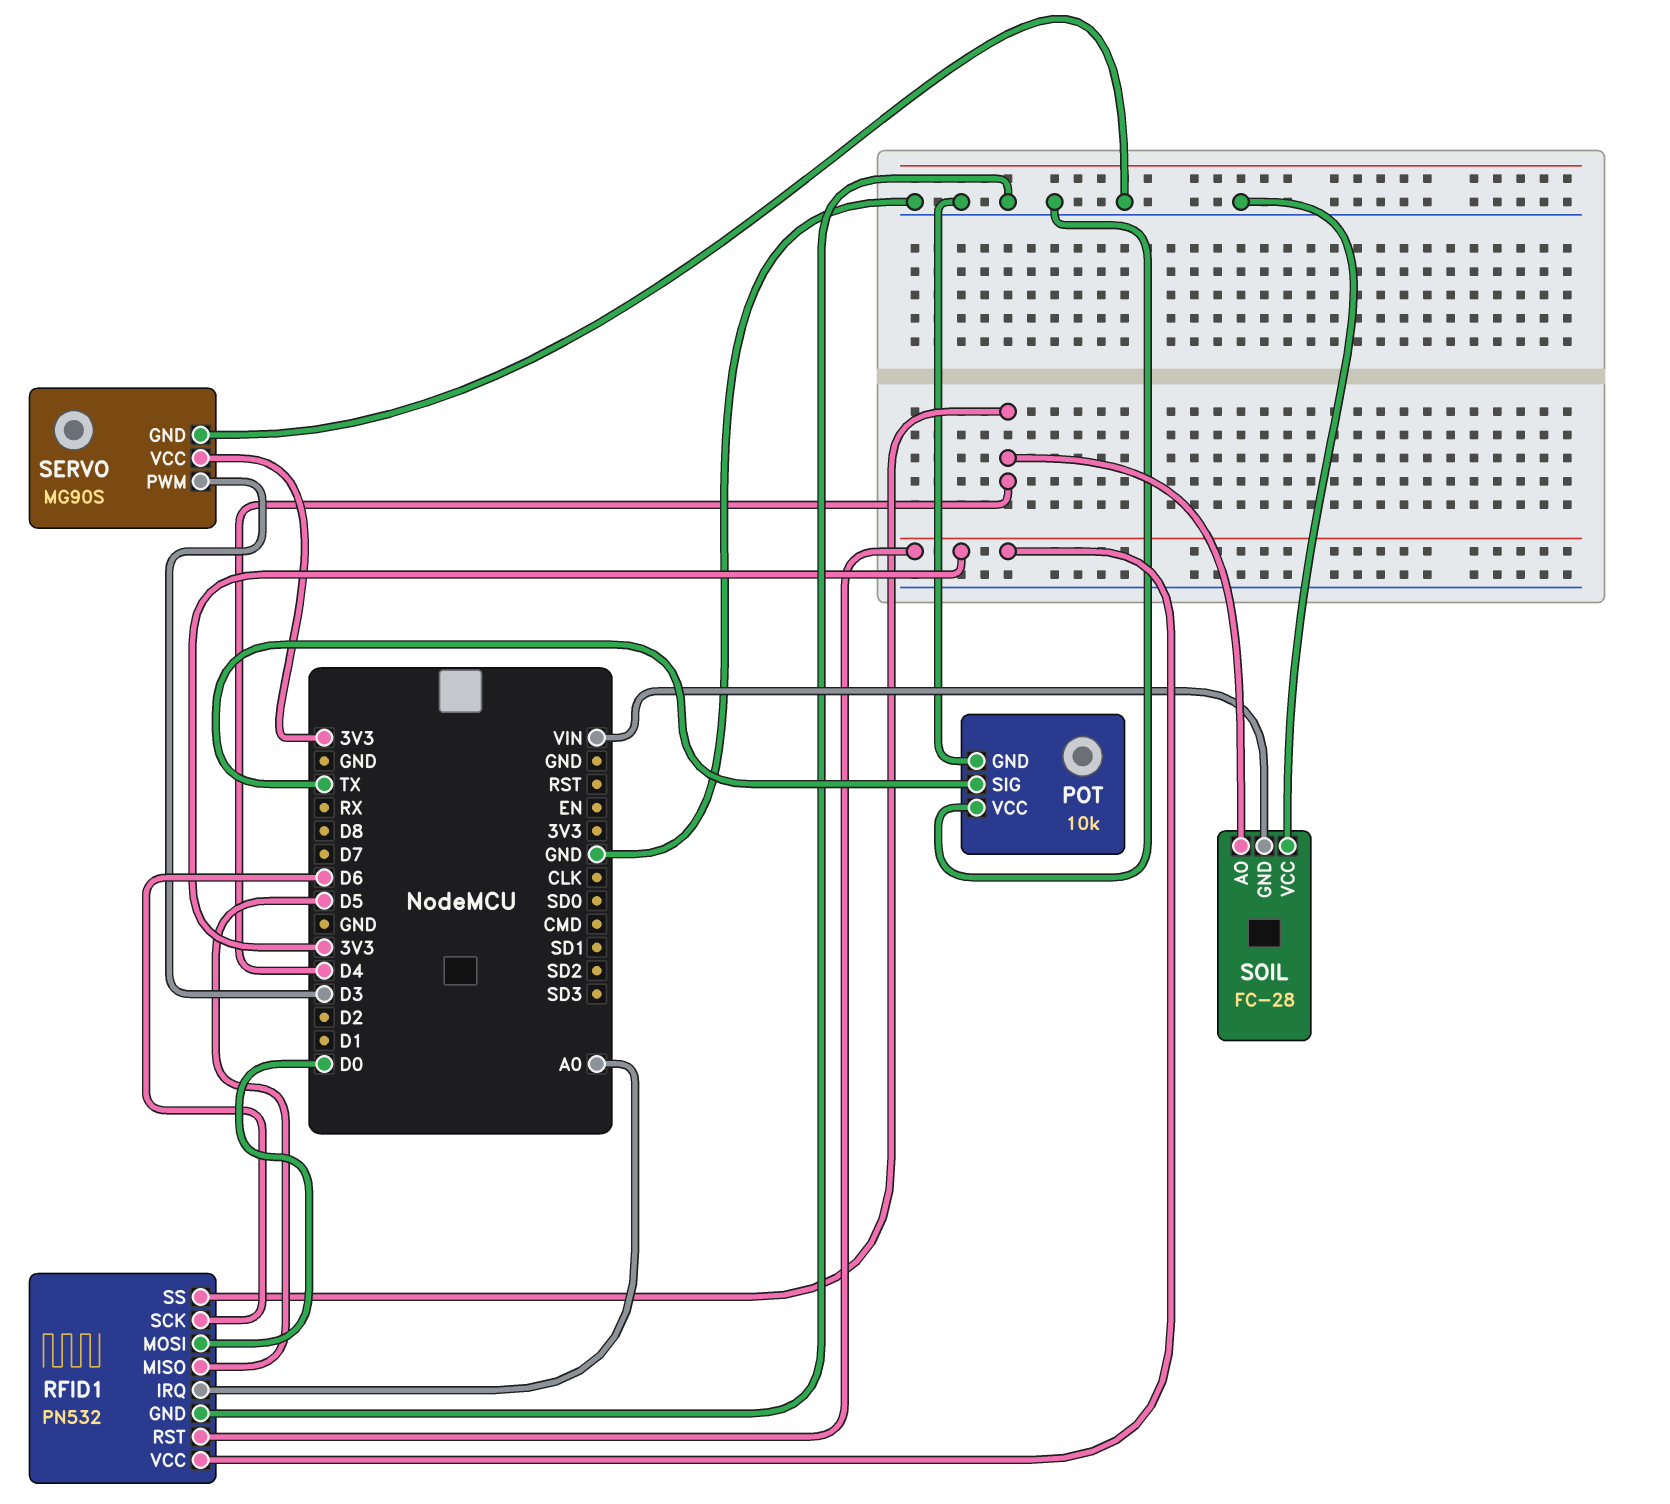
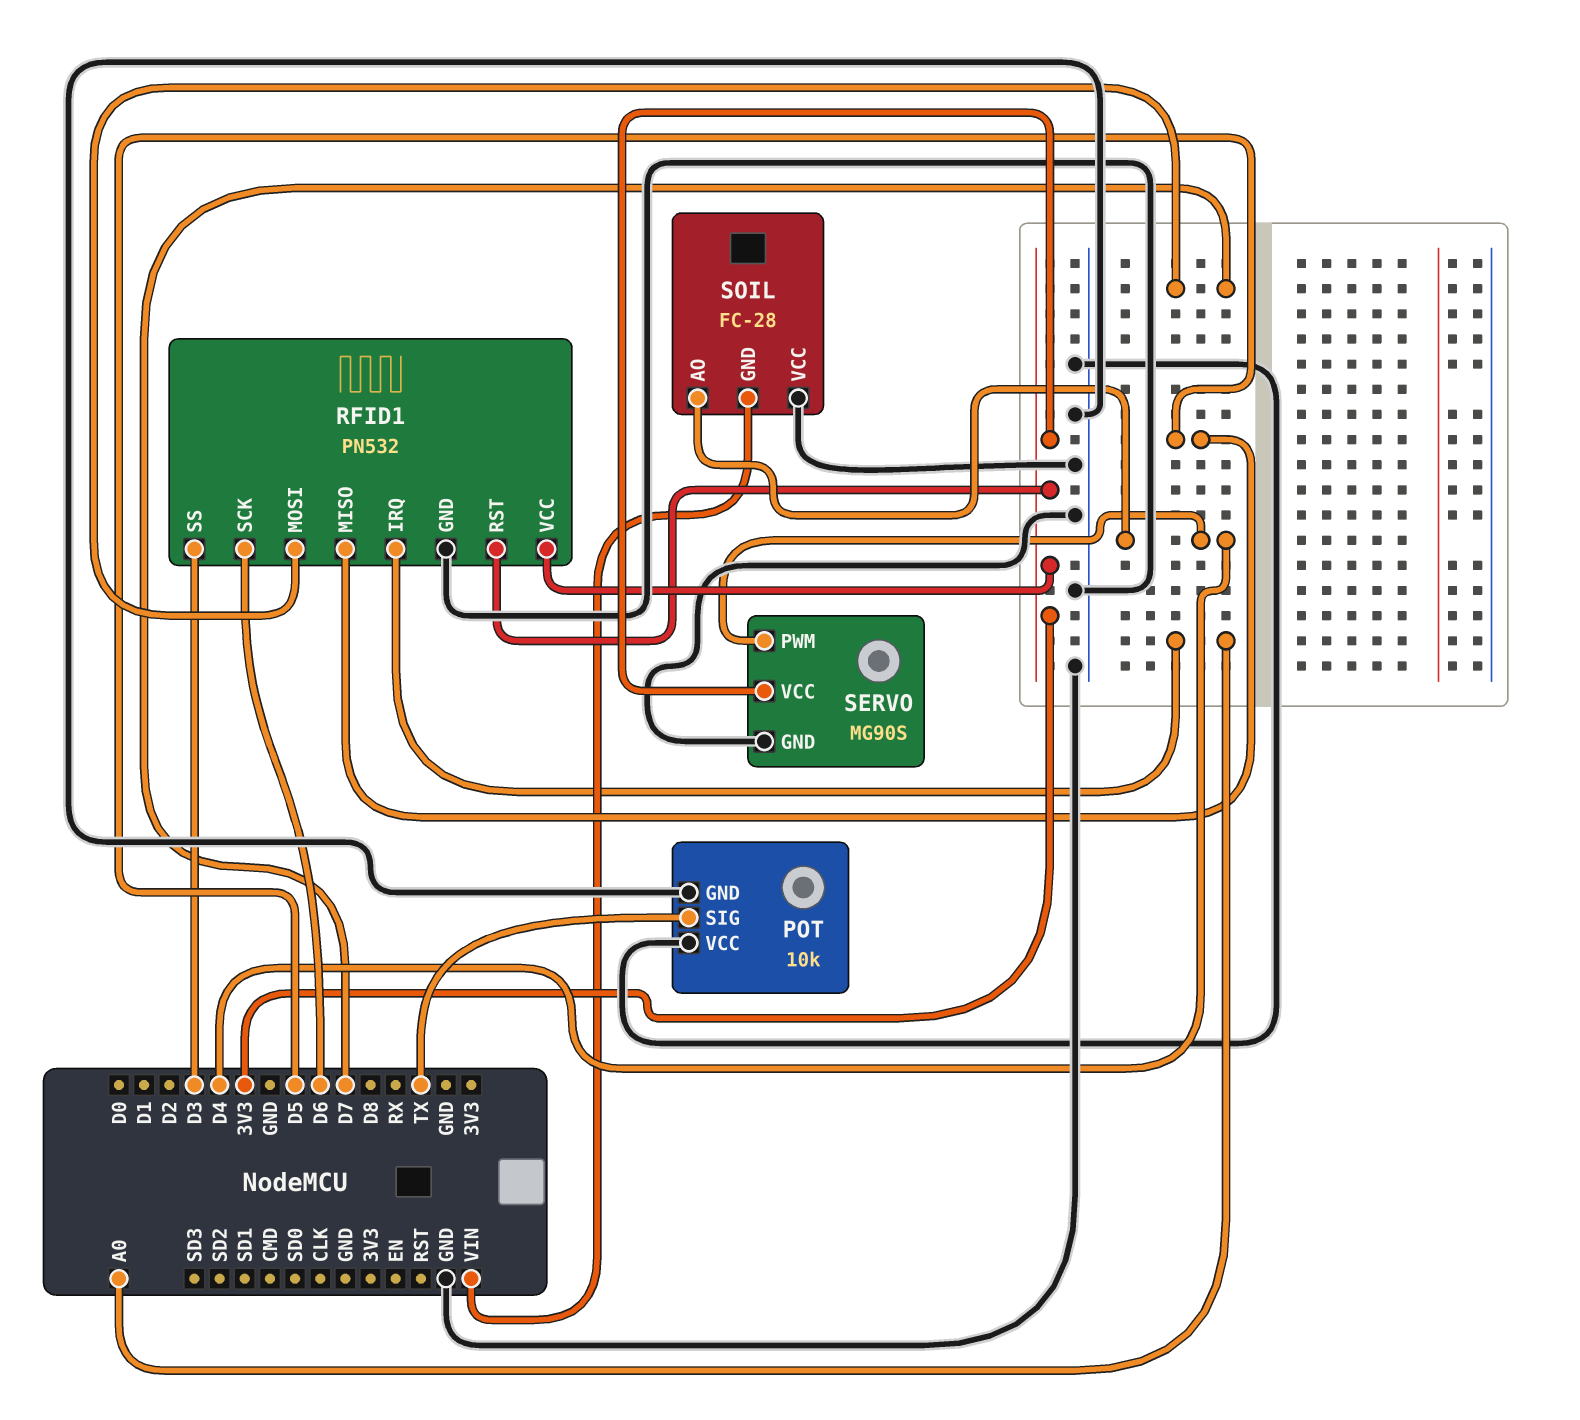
RFID1 pin MOSI: D0 -> D7
RFID1 pin SS: D4 -> D3
SERVO pin PWM: D3 -> D4

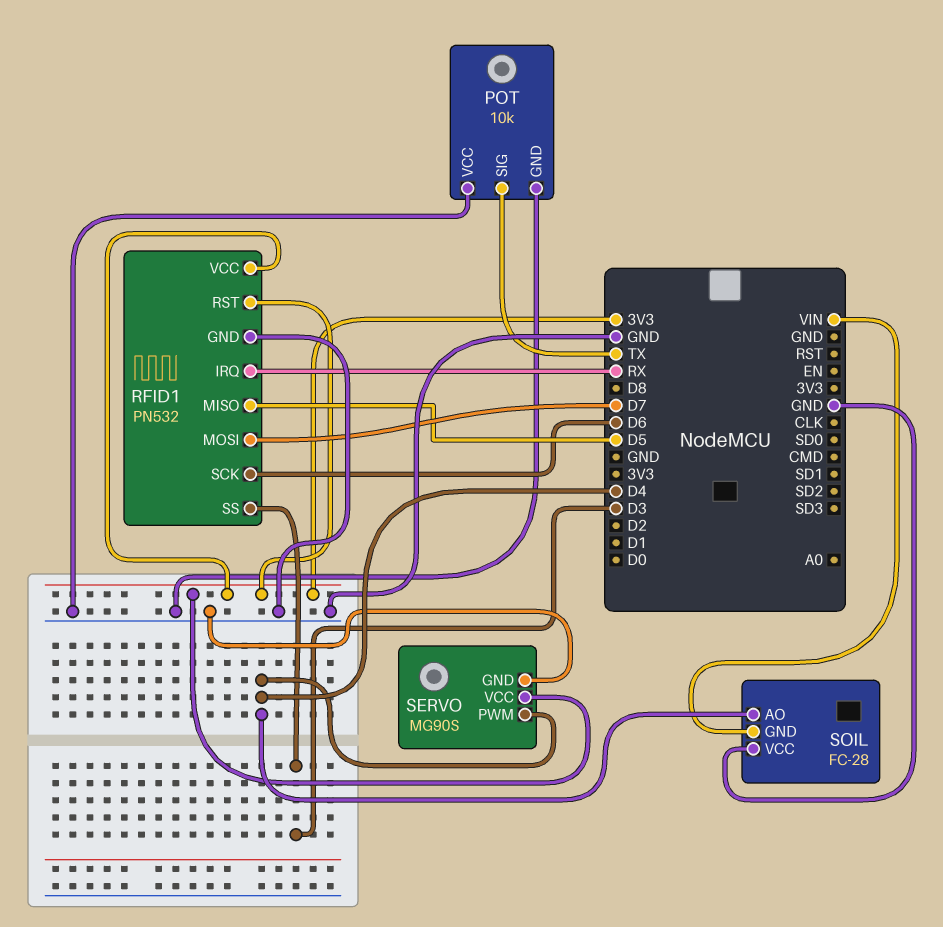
RFID1 pin IRQ: A0 -> RX

